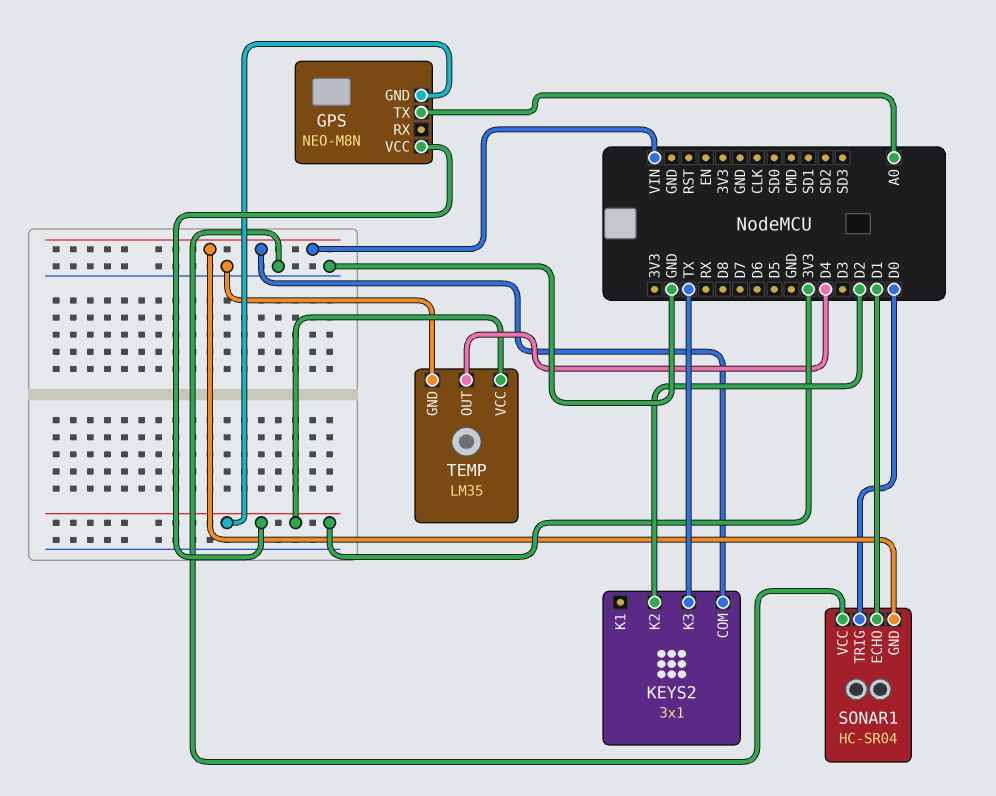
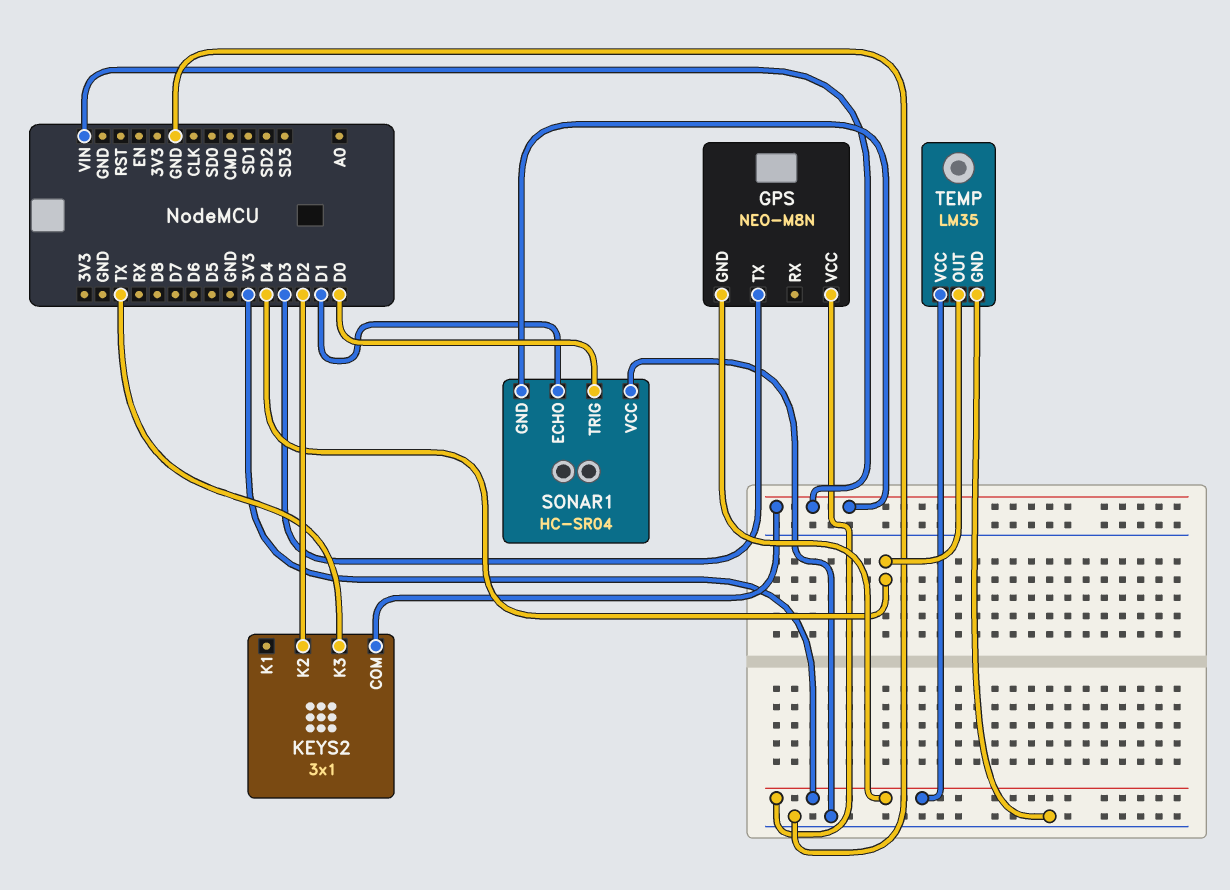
GPS pin TX: A0 -> D3

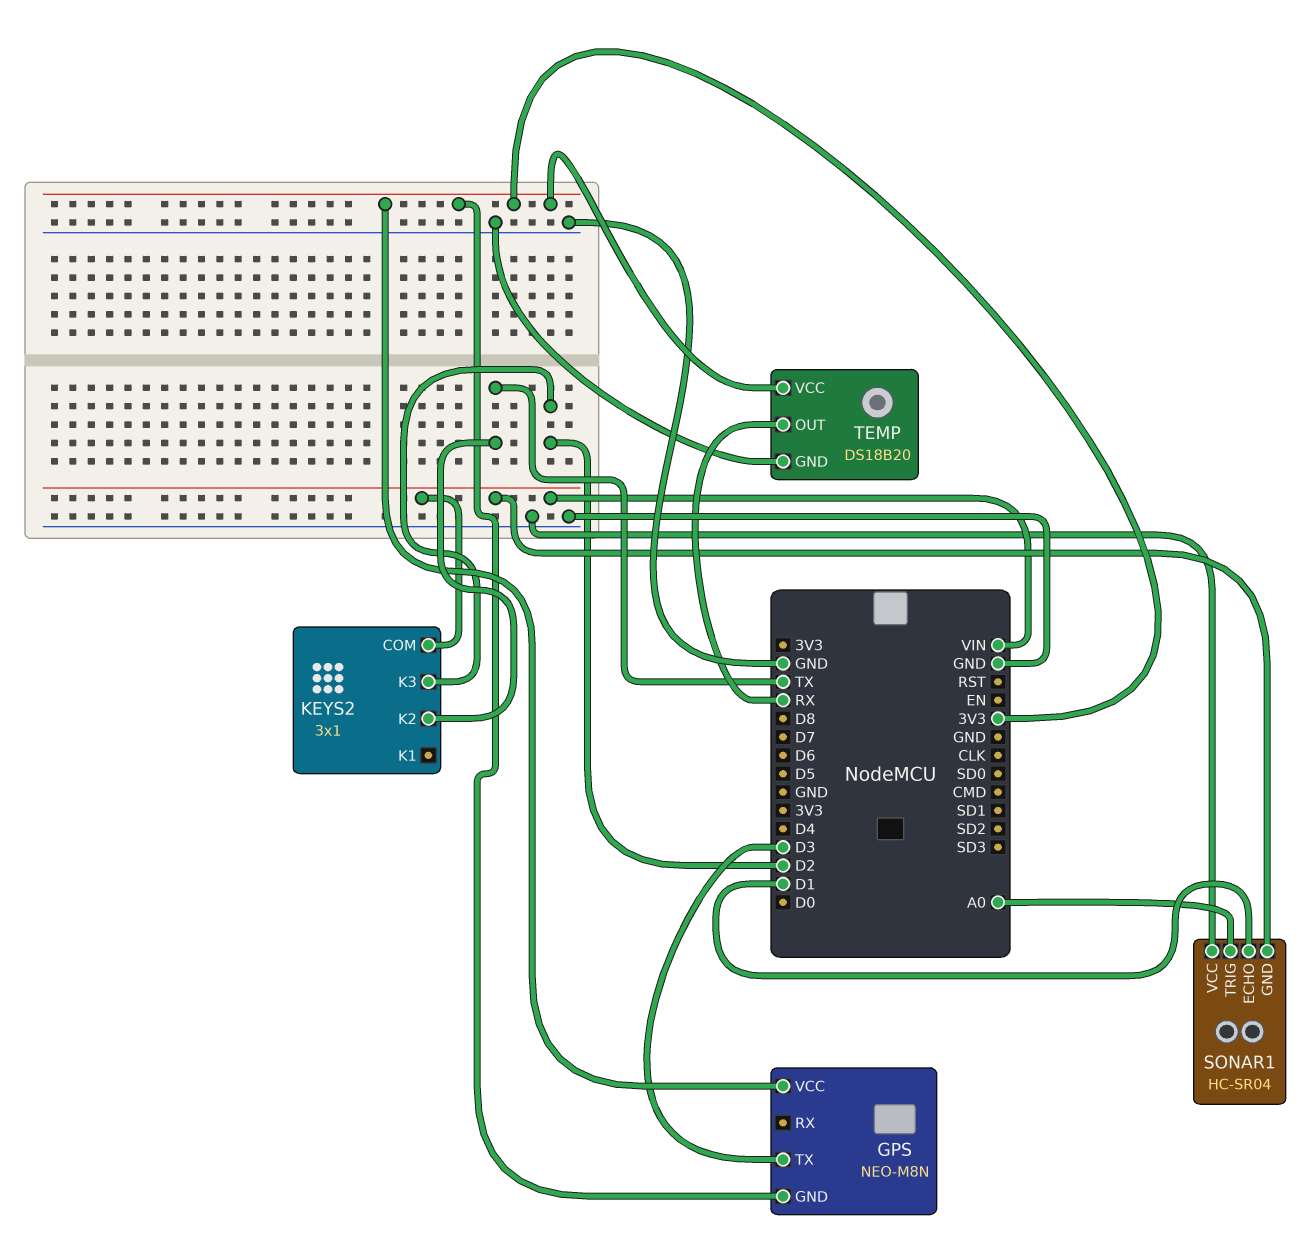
KEYS2 pin K2: D2 -> TX
KEYS2 pin K3: TX -> D2
SONAR1 pin TRIG: D0 -> A0
TEMP: LM35 -> DS18B20
TEMP pin OUT: D4 -> RX

